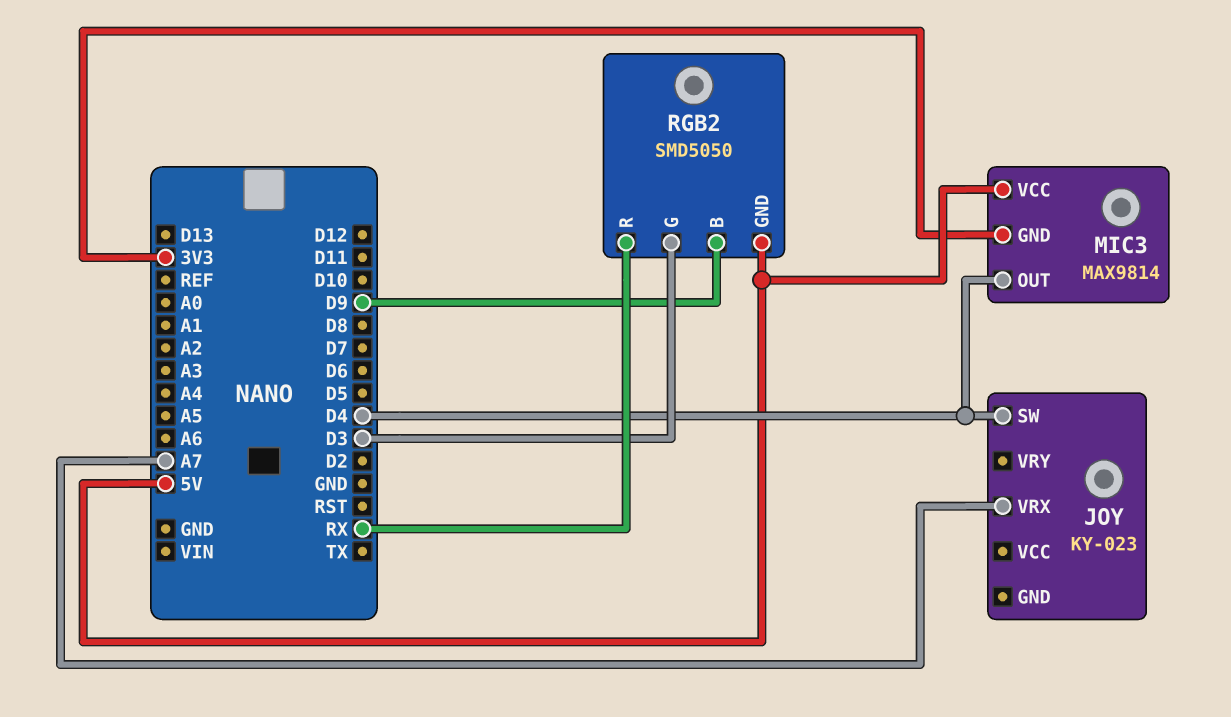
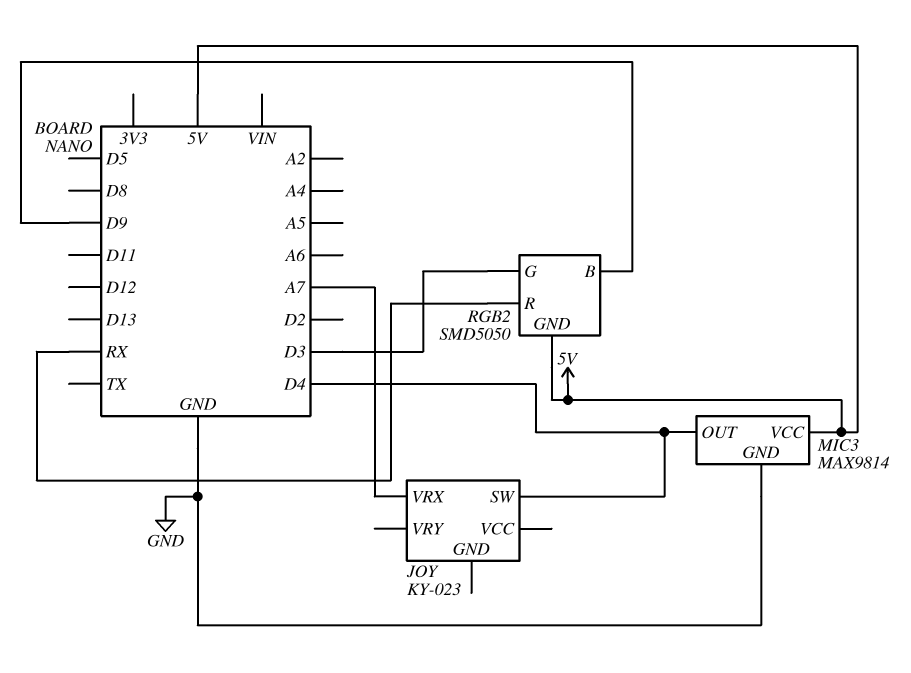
MIC3 pin GND: 3V3 -> GND

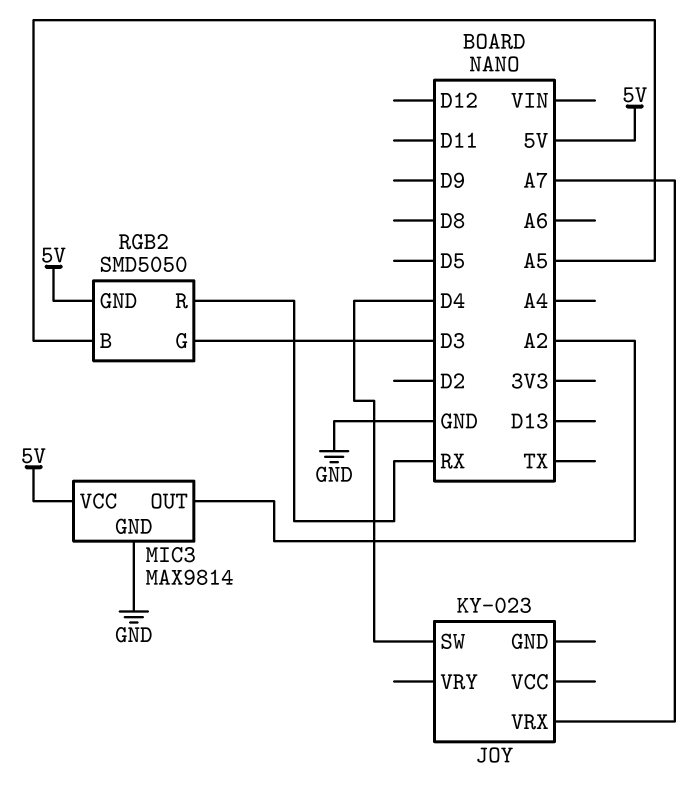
MIC3 pin OUT: D4 -> A2
RGB2 pin B: D9 -> A5

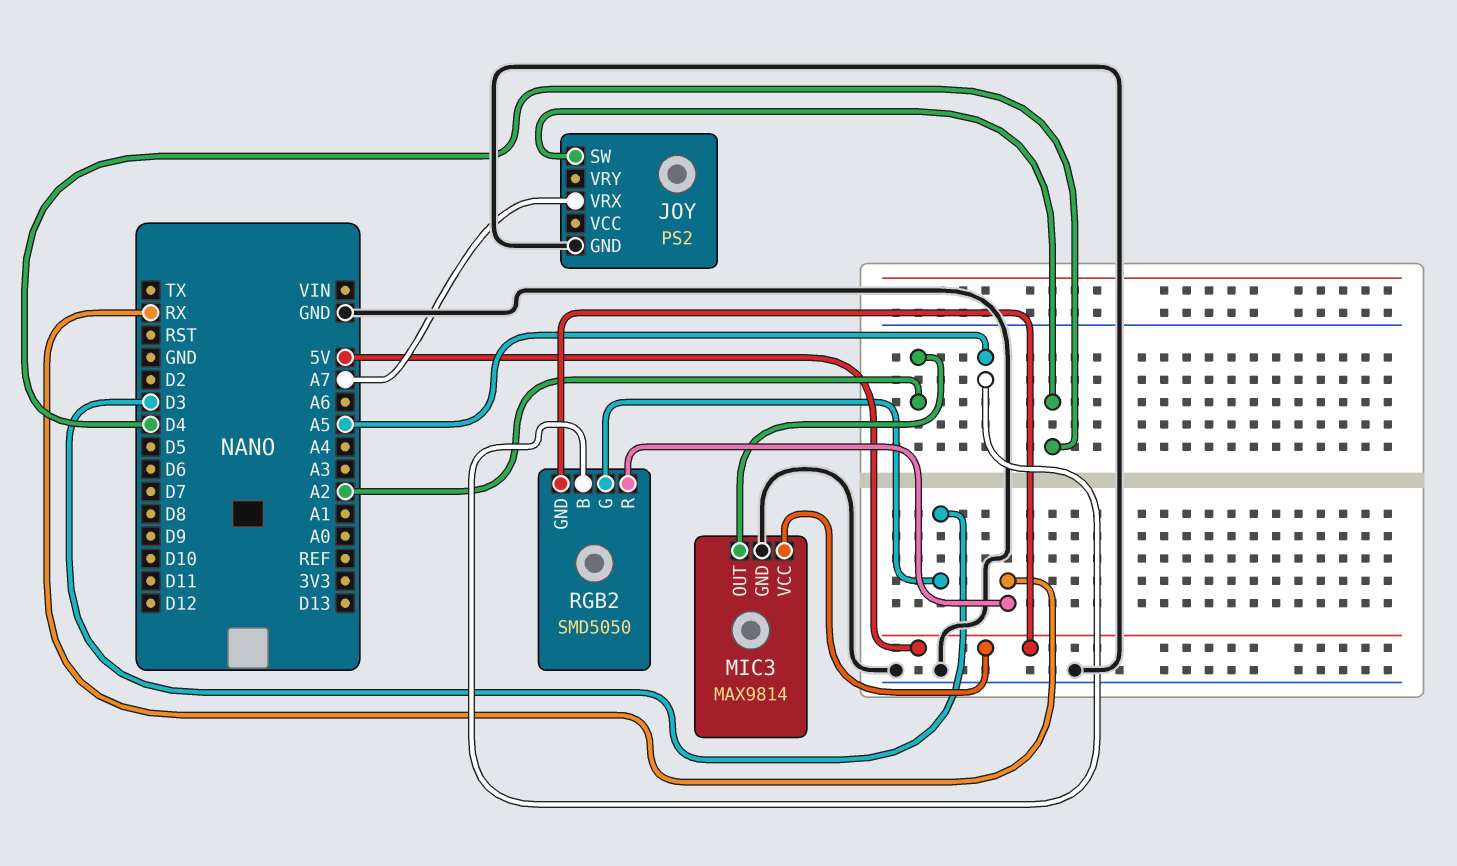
JOY: KY-023 -> PS2
JOY pin GND: none -> GND

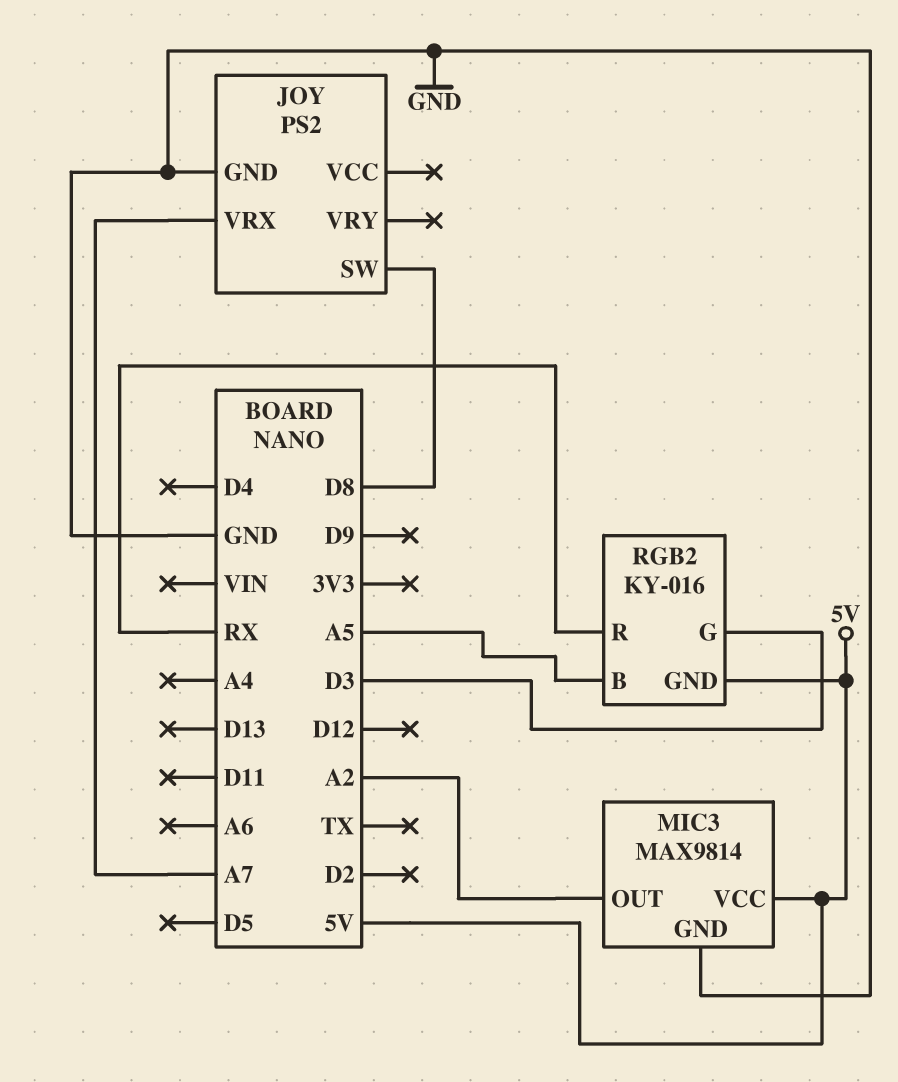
JOY pin SW: D4 -> D8
RGB2: SMD5050 -> KY-016

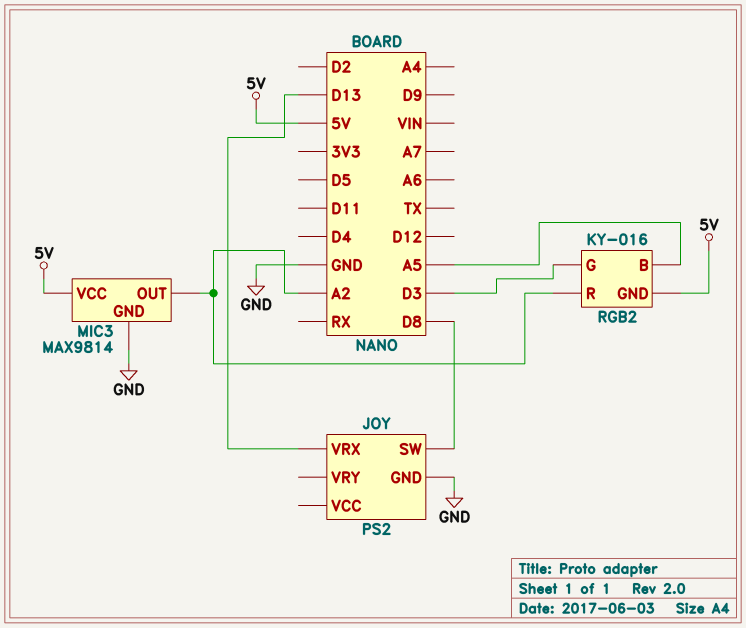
JOY pin VRX: A7 -> D13
RGB2 pin R: RX -> A2

